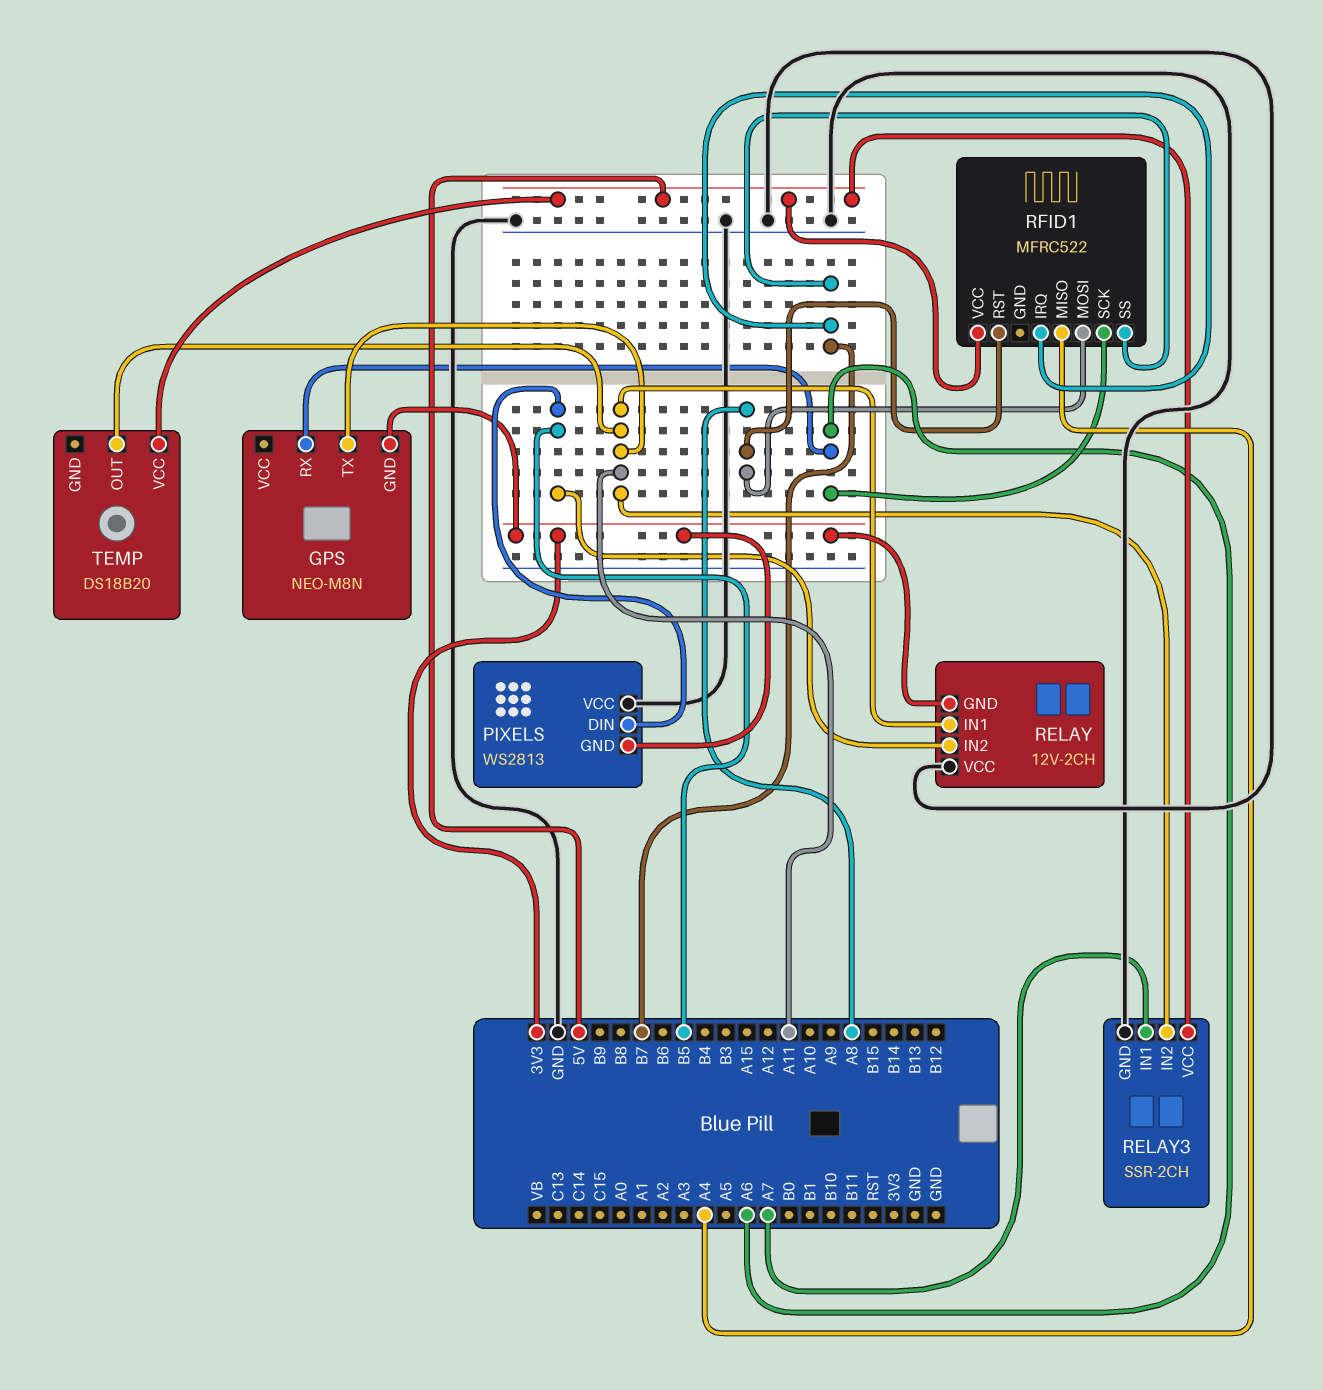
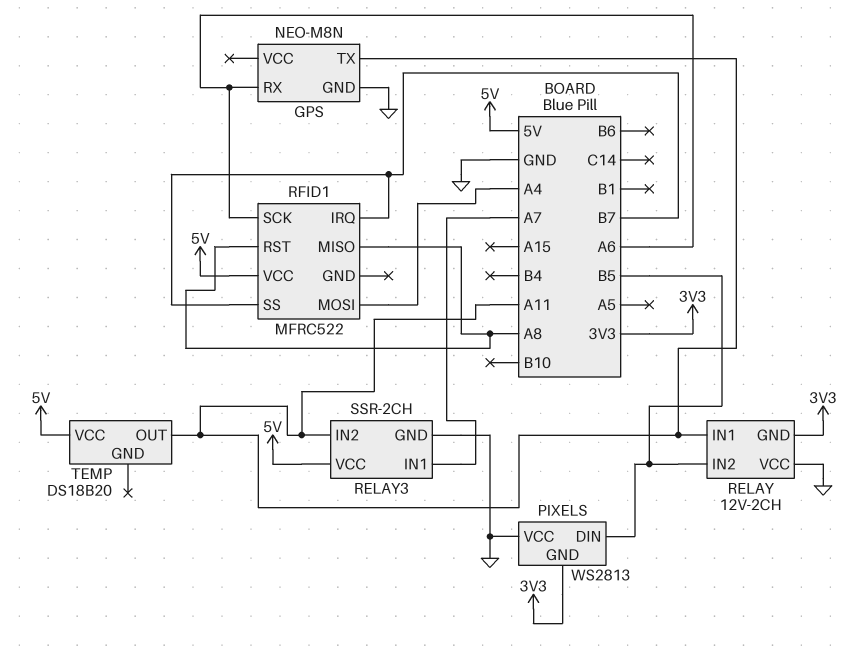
GPS pin GND: 3V3 -> GND
RFID1 pin MISO: A4 -> A8
RFID1 pin MOSI: A8 -> A4

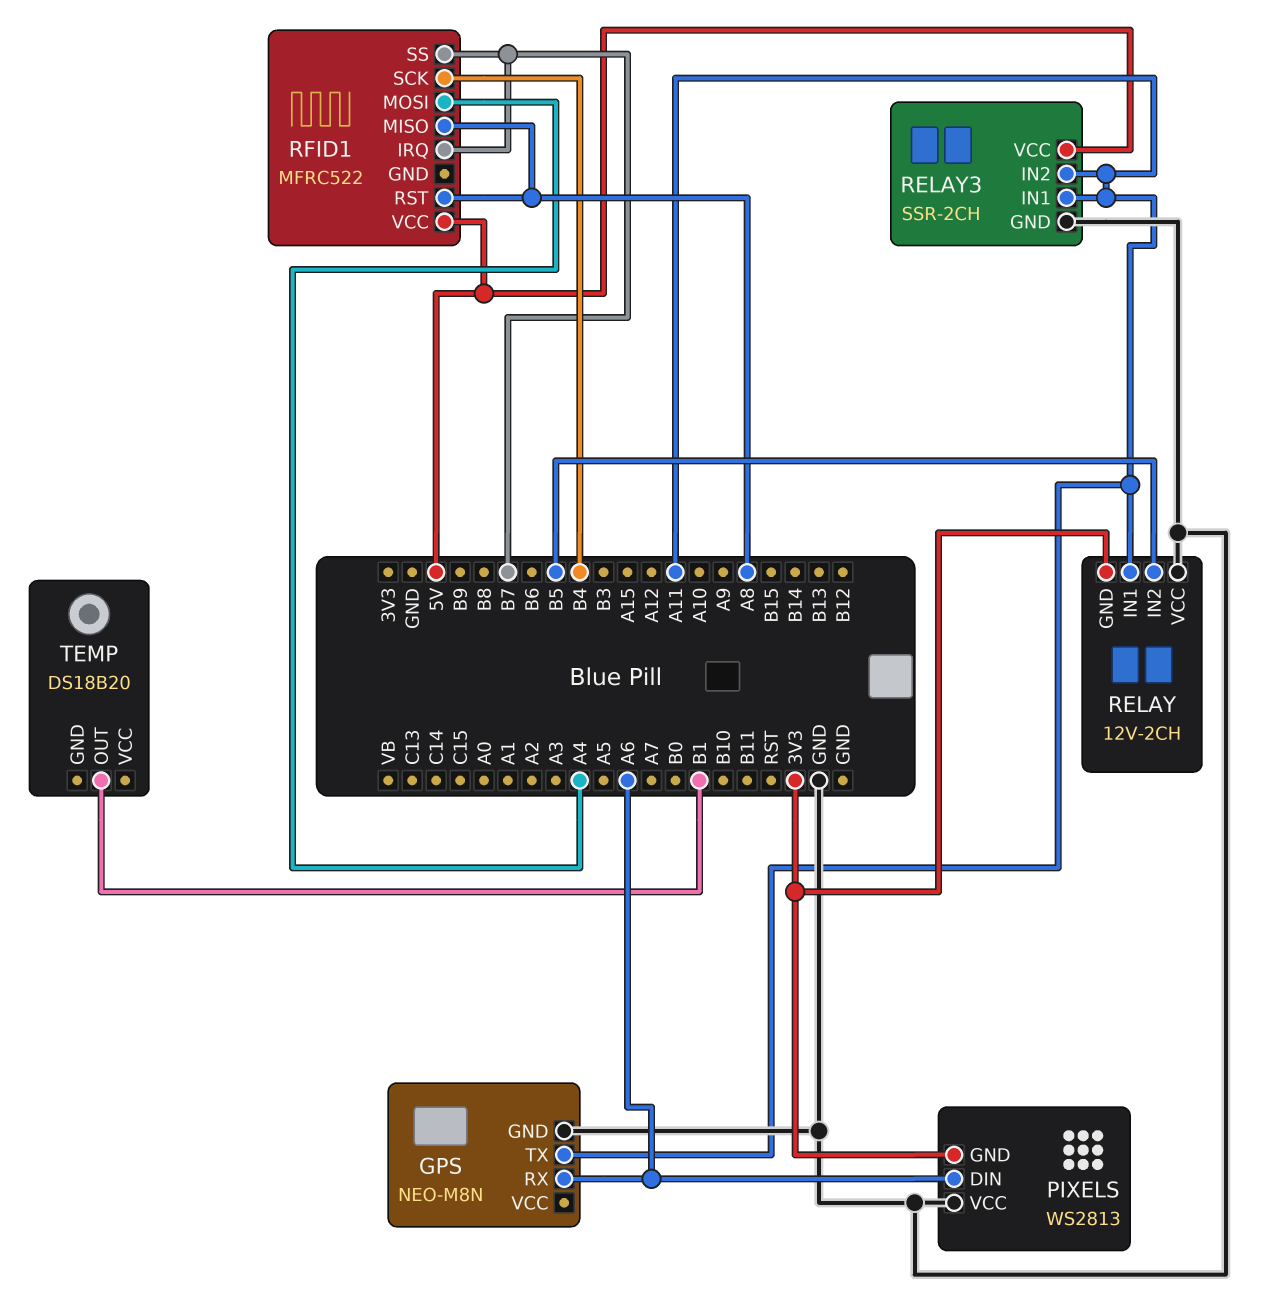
PIXELS pin DIN: B5 -> A6
RELAY3 pin IN1: A7 -> A11
RFID1 pin SCK: A6 -> B4
TEMP pin OUT: A11 -> B1
TEMP pin VCC: 5V -> none

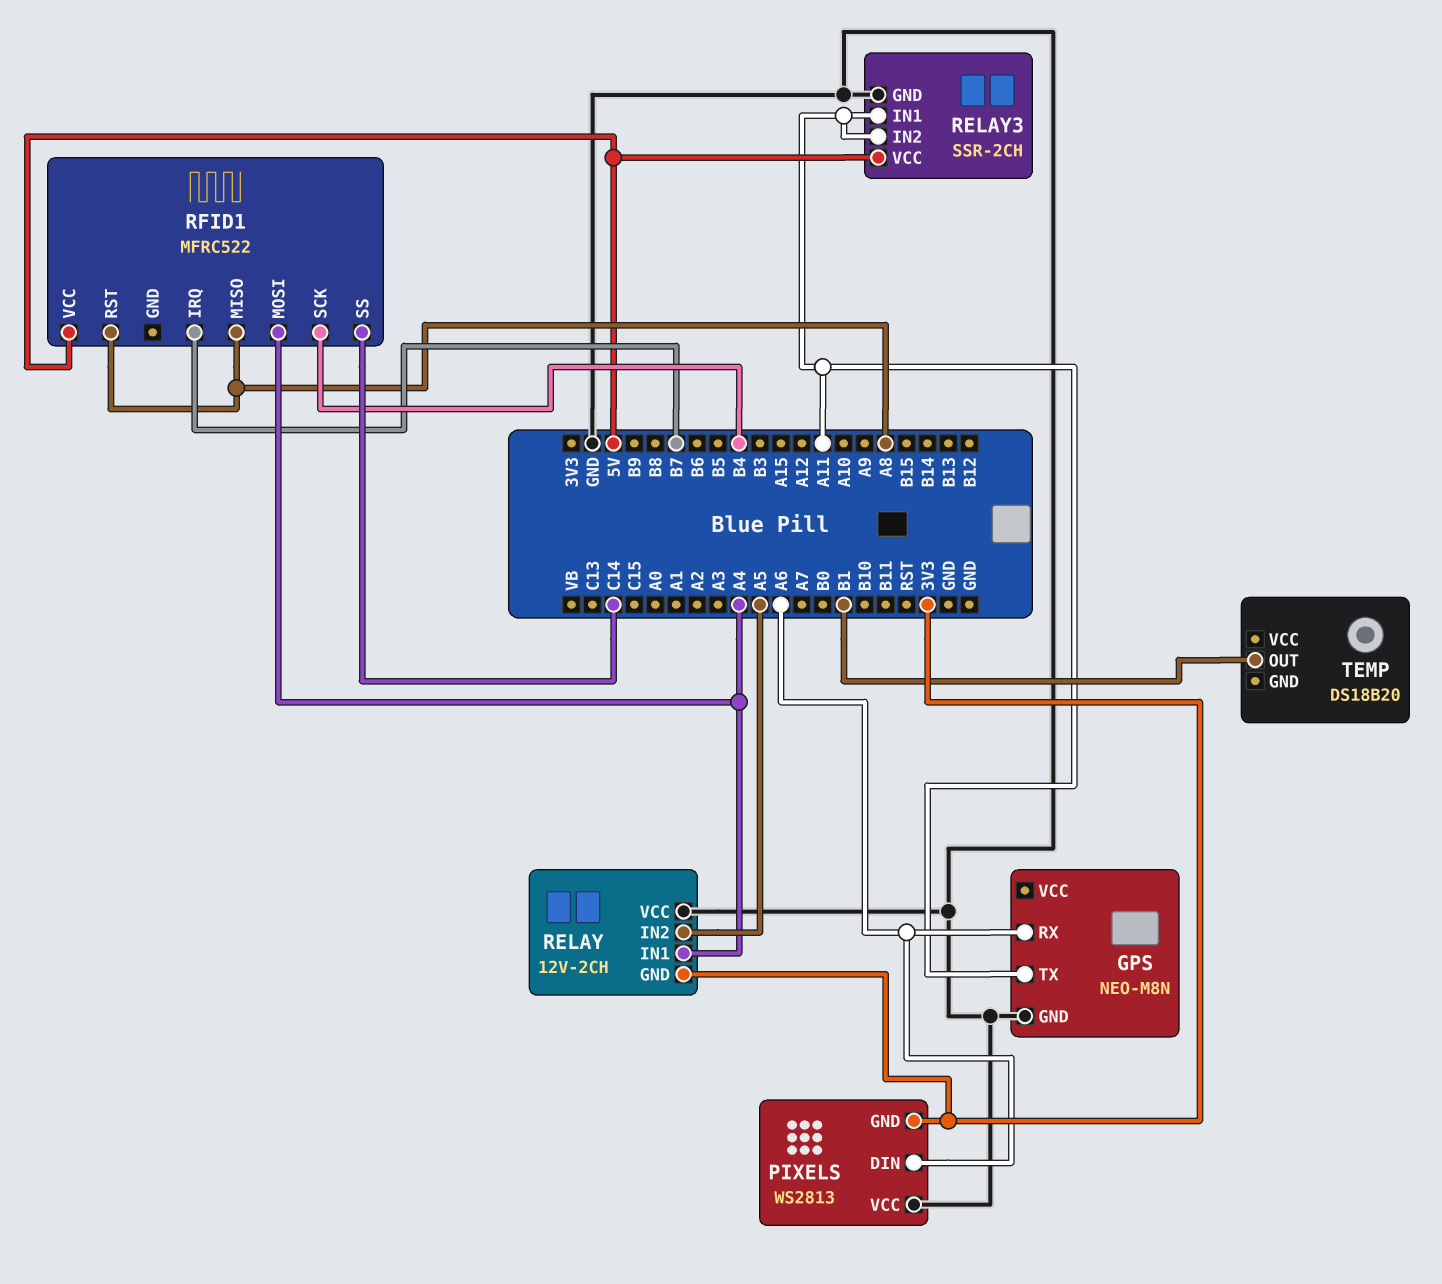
RELAY pin IN1: A11 -> A4
RELAY pin IN2: B5 -> A5
RFID1 pin SS: B7 -> C14

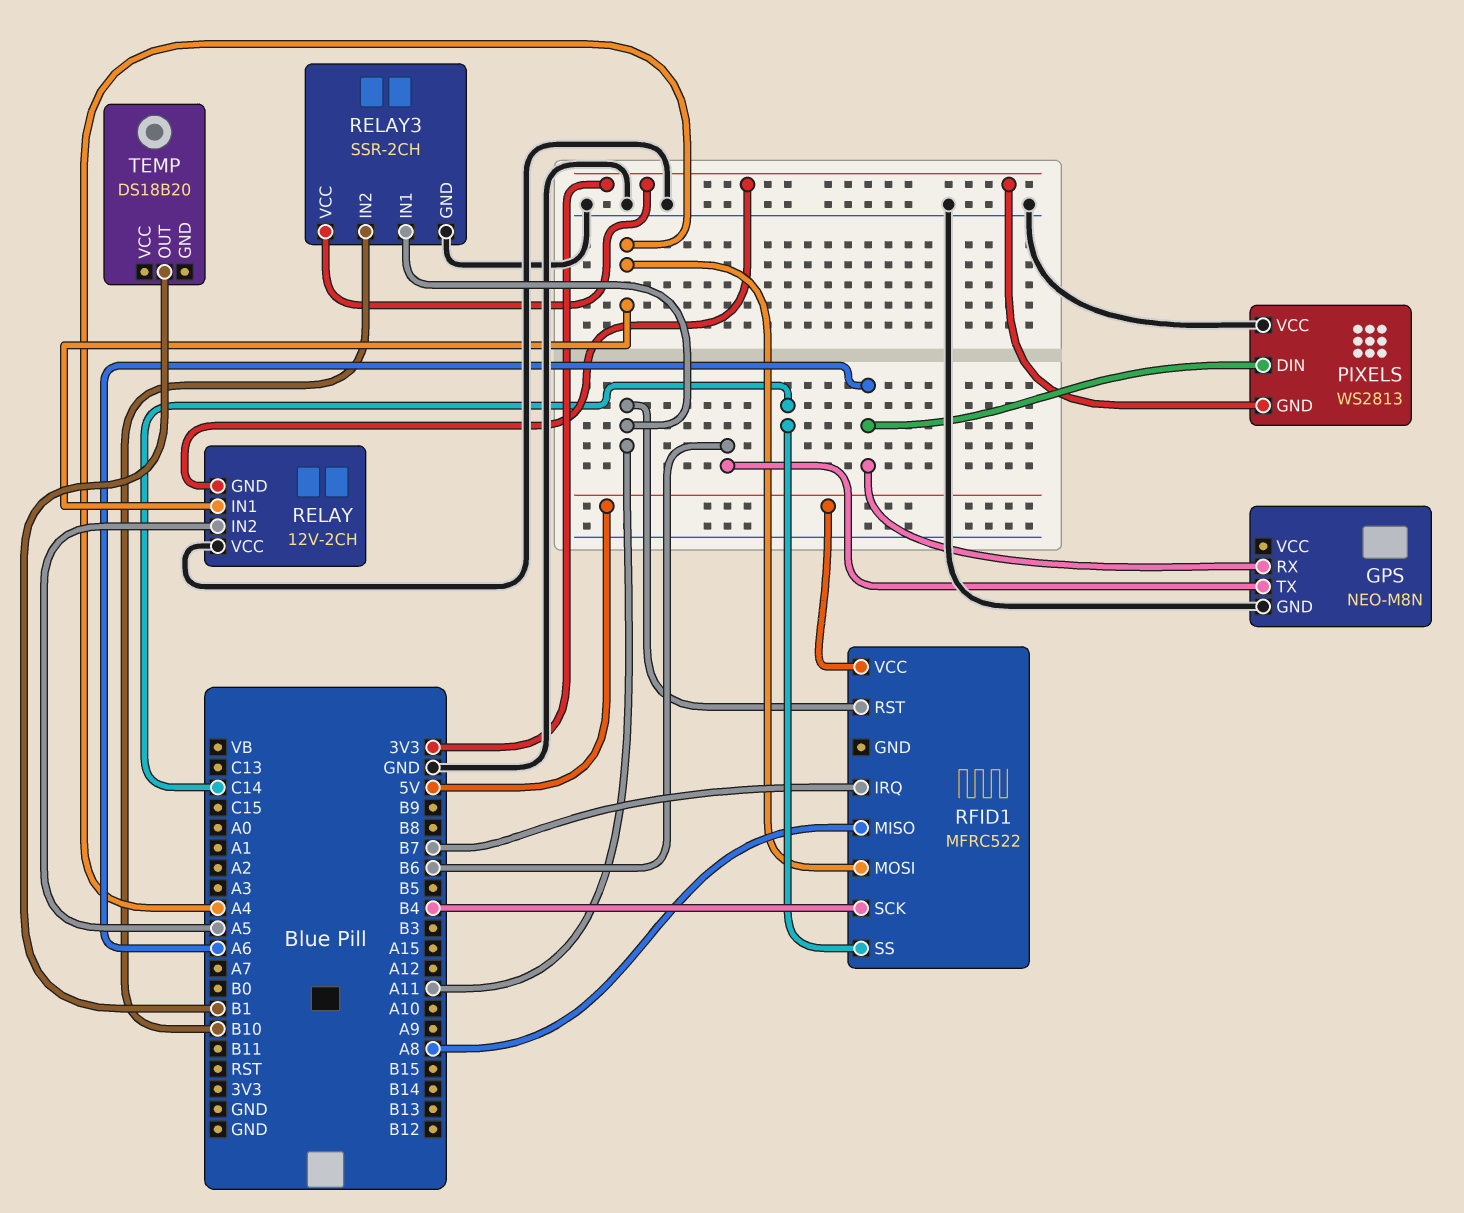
GPS pin TX: A11 -> B6
RELAY3 pin IN2: A11 -> B10
RELAY3 pin VCC: 5V -> 3V3
RFID1 pin RST: A8 -> A11

